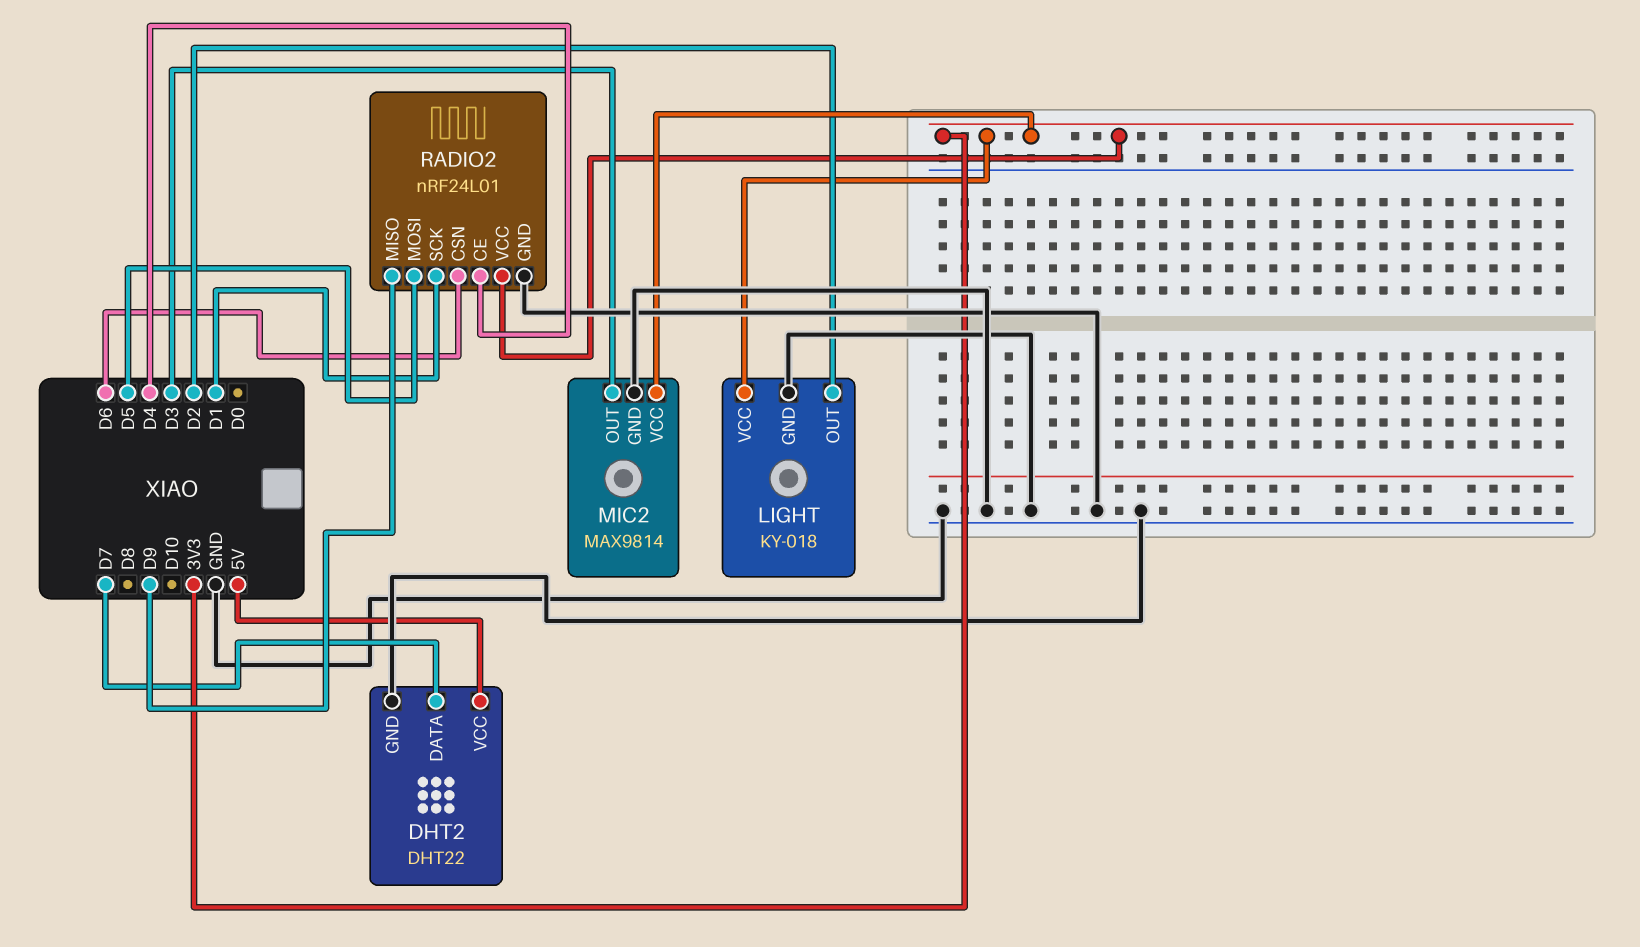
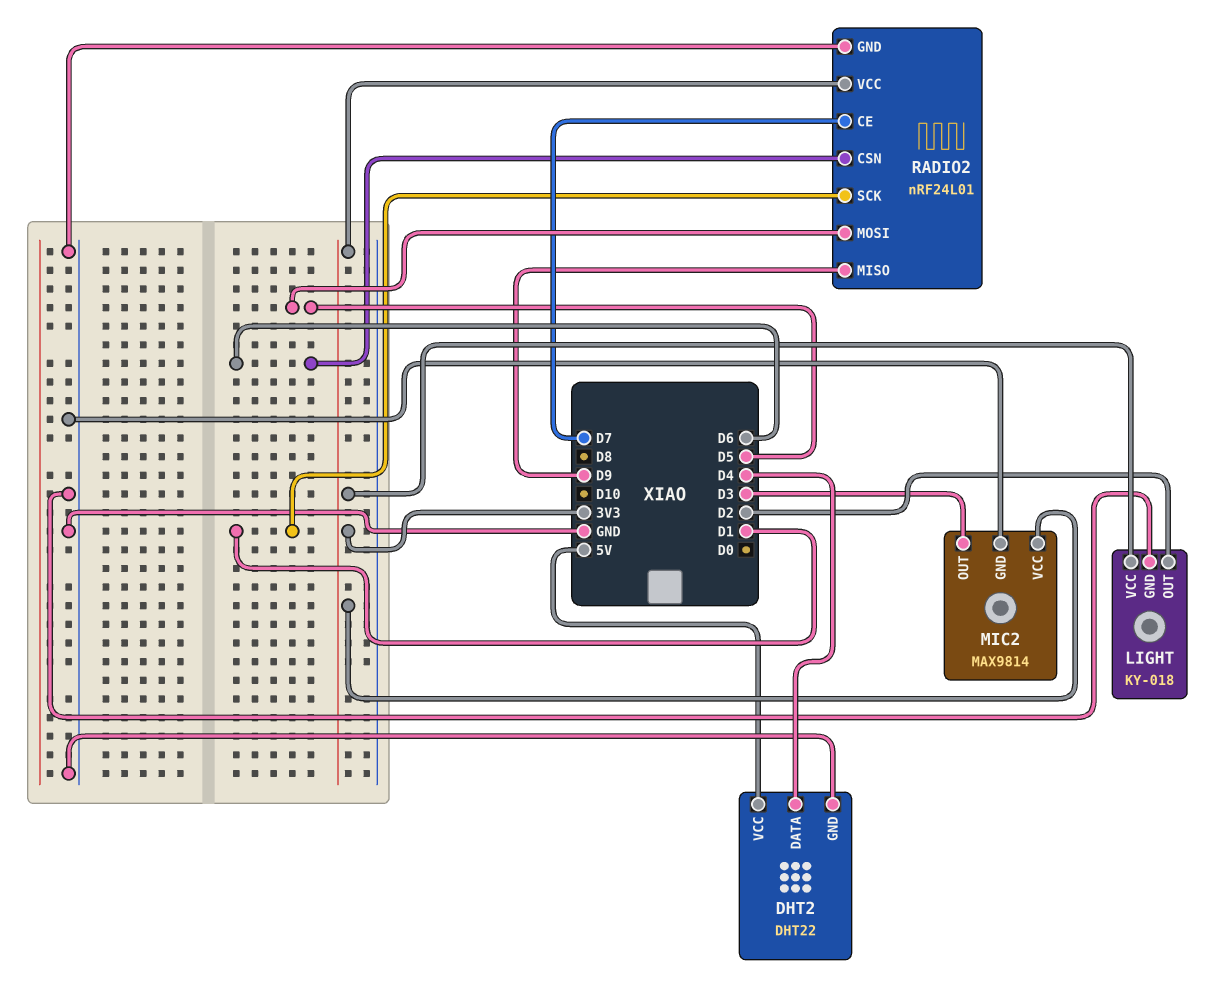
DHT2 pin DATA: D7 -> D4
RADIO2 pin CE: D4 -> D7

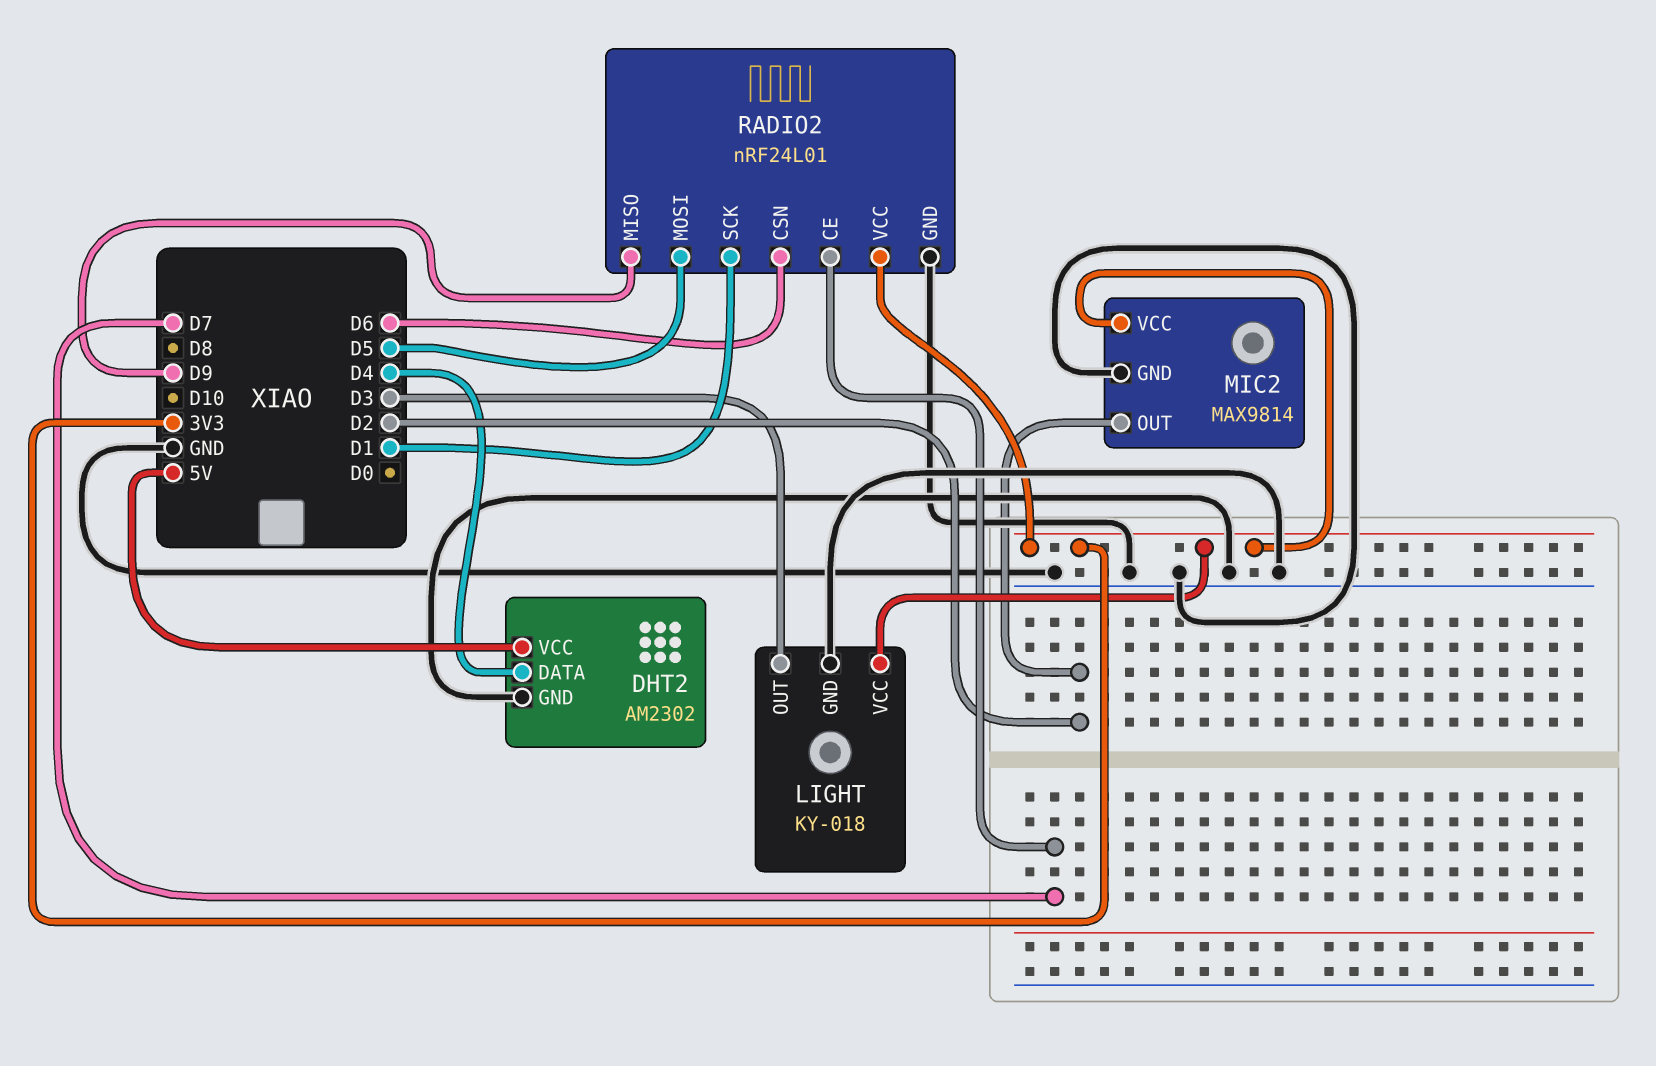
DHT2: DHT22 -> AM2302
LIGHT pin OUT: D2 -> D3
MIC2 pin OUT: D3 -> D2

